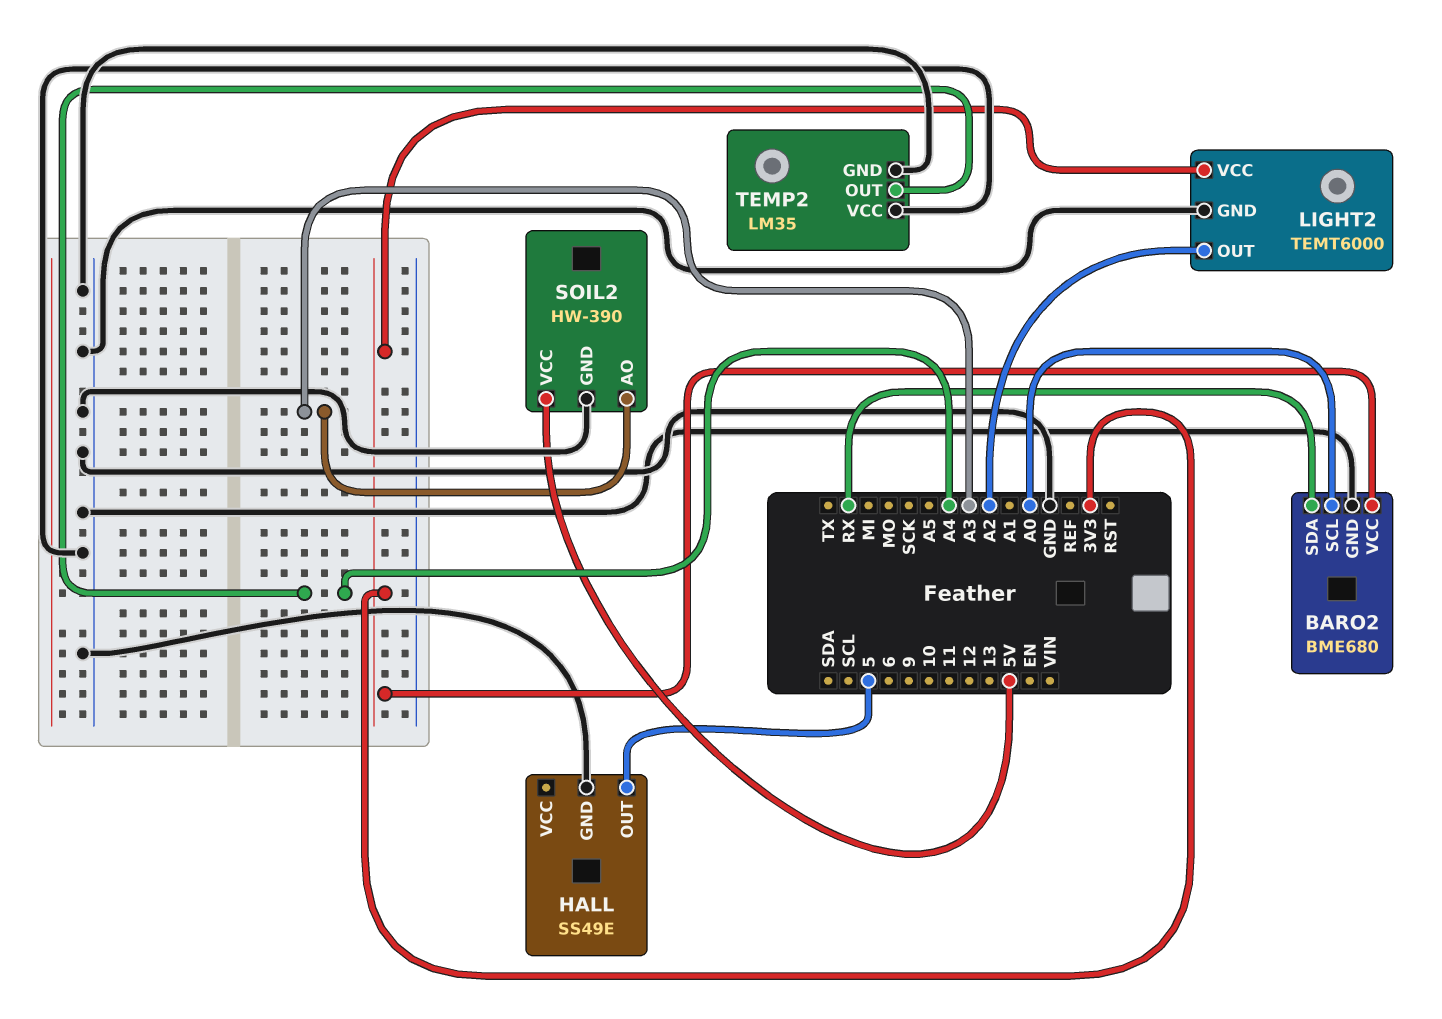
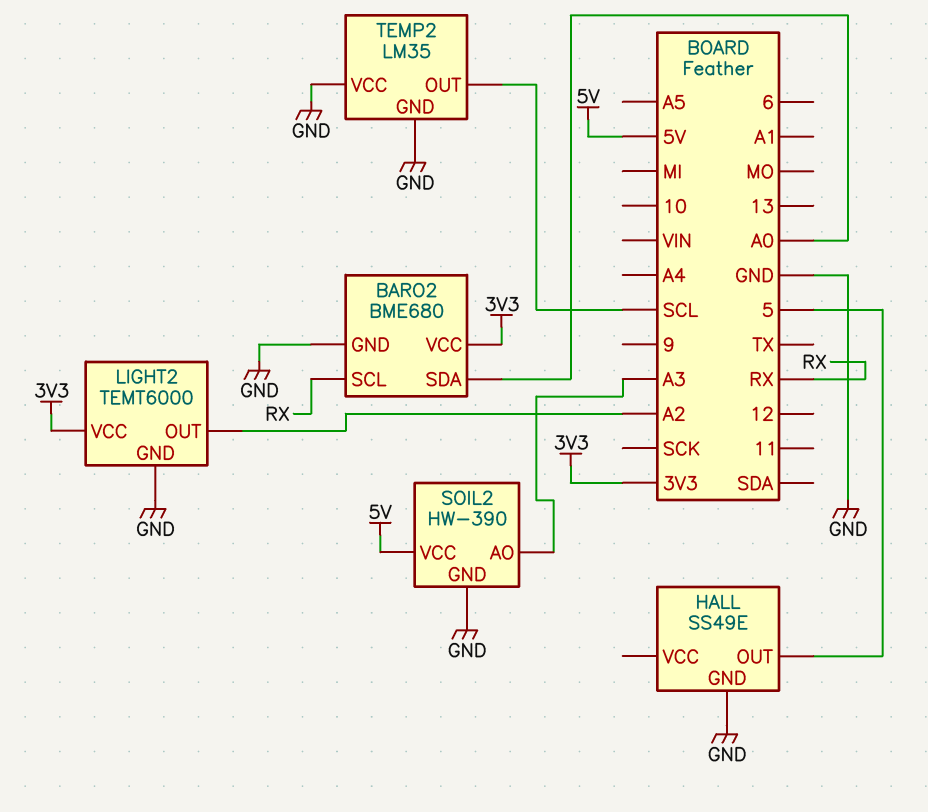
BARO2 pin SCL: A0 -> RX
BARO2 pin SDA: RX -> A0
TEMP2 pin OUT: A4 -> SCL

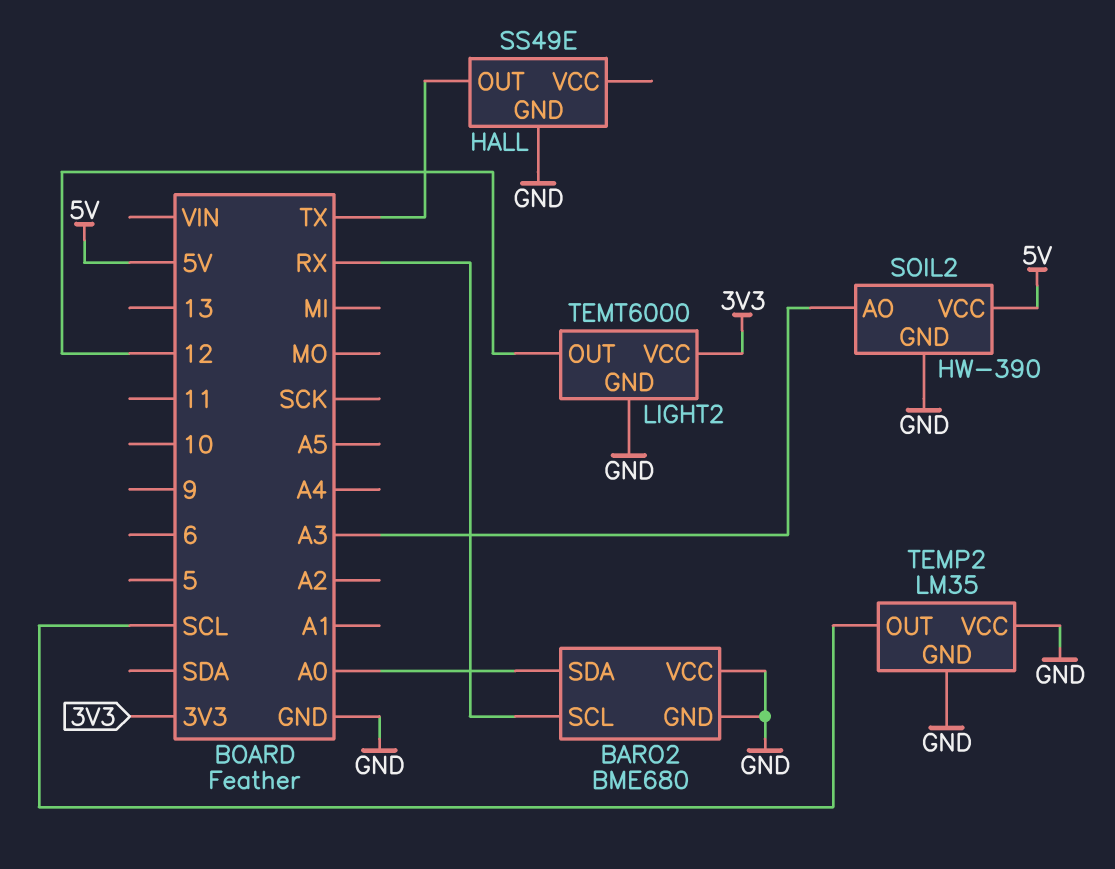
BARO2 pin VCC: 3V3 -> GND
HALL pin OUT: 5 -> TX
LIGHT2 pin OUT: A2 -> 12

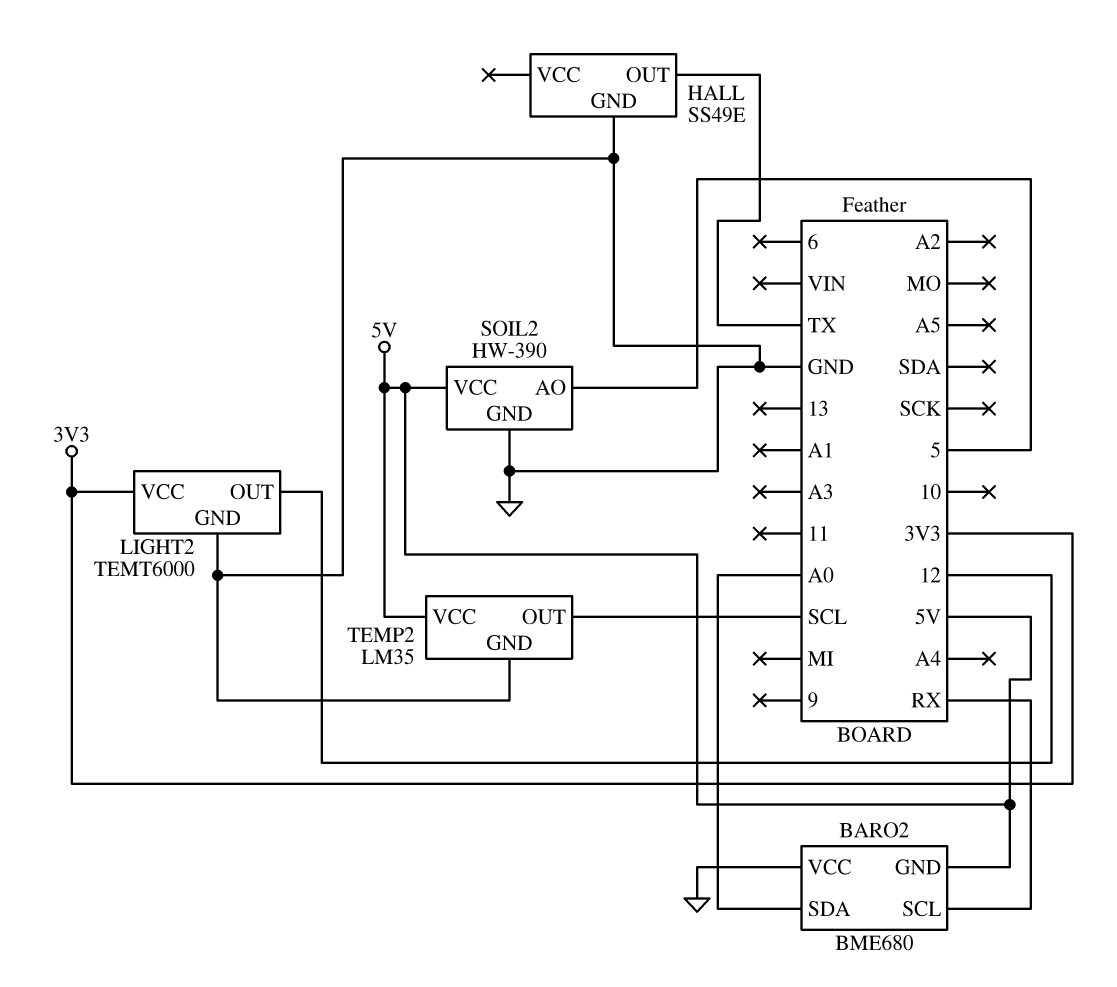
BARO2 pin GND: GND -> 5V
SOIL2 pin AO: A3 -> 5
TEMP2 pin VCC: GND -> 5V

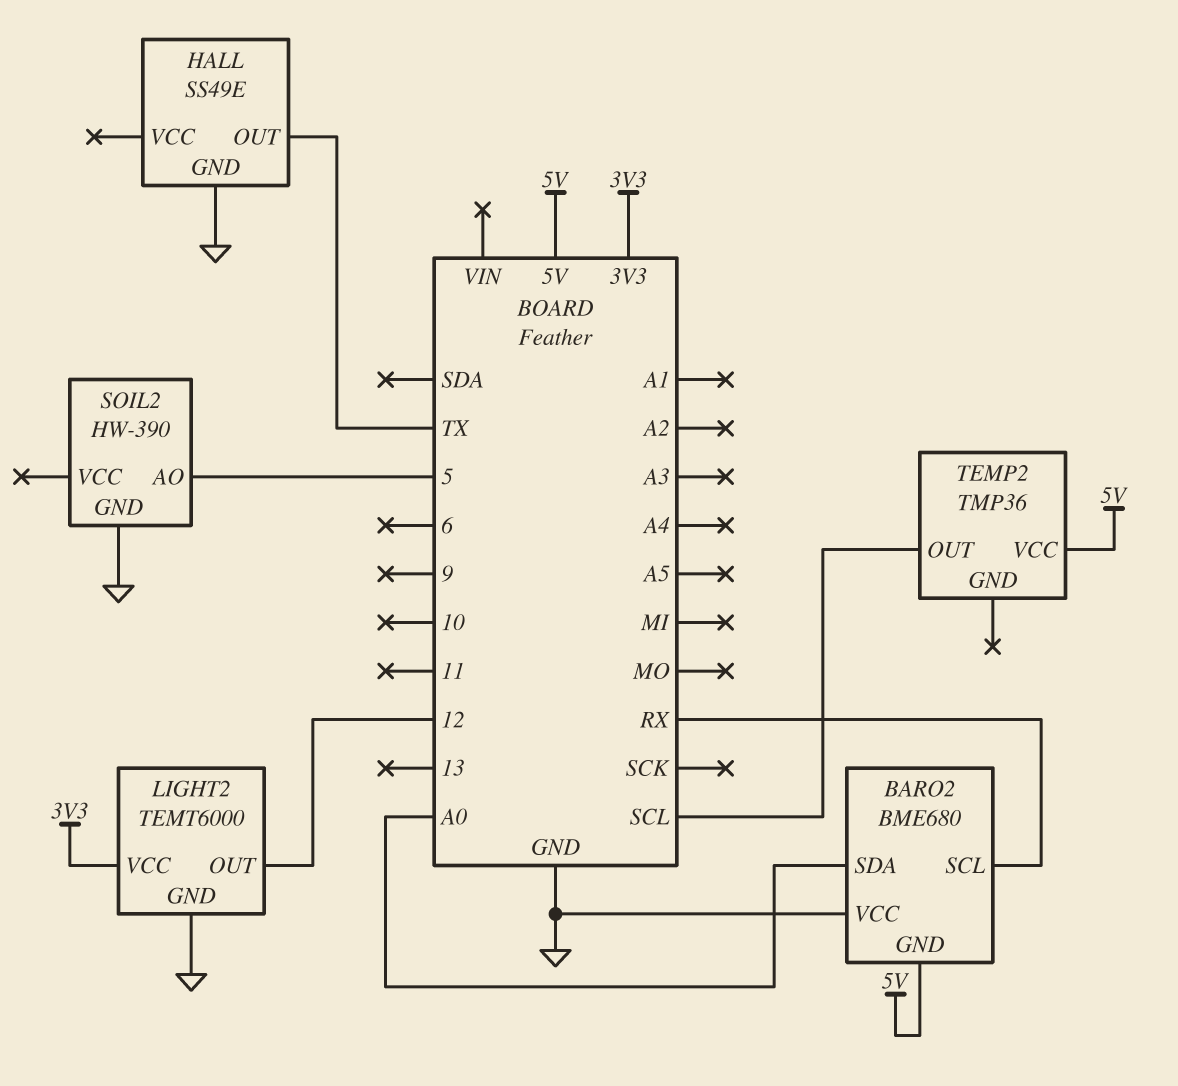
SOIL2 pin VCC: 5V -> none
TEMP2: LM35 -> TMP36
TEMP2 pin GND: GND -> none

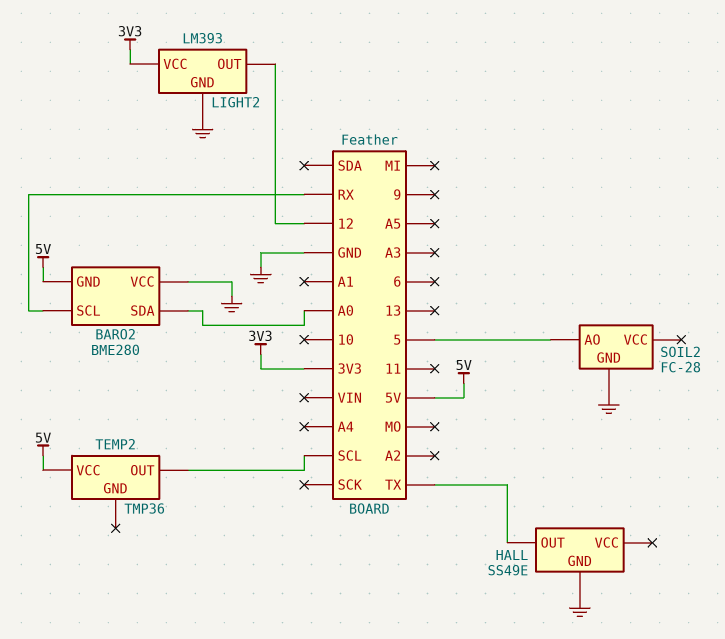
BARO2: BME680 -> BME280
LIGHT2: TEMT6000 -> LM393
SOIL2: HW-390 -> FC-28

